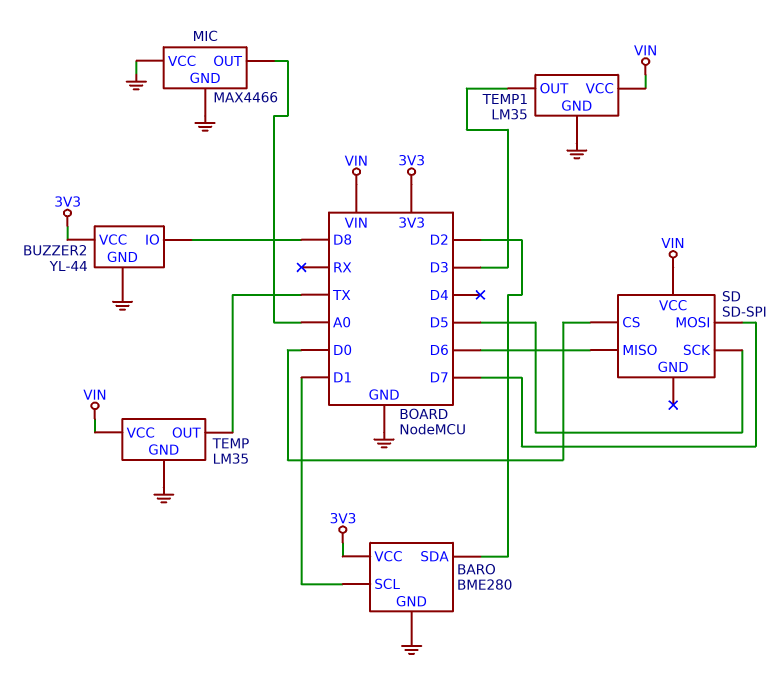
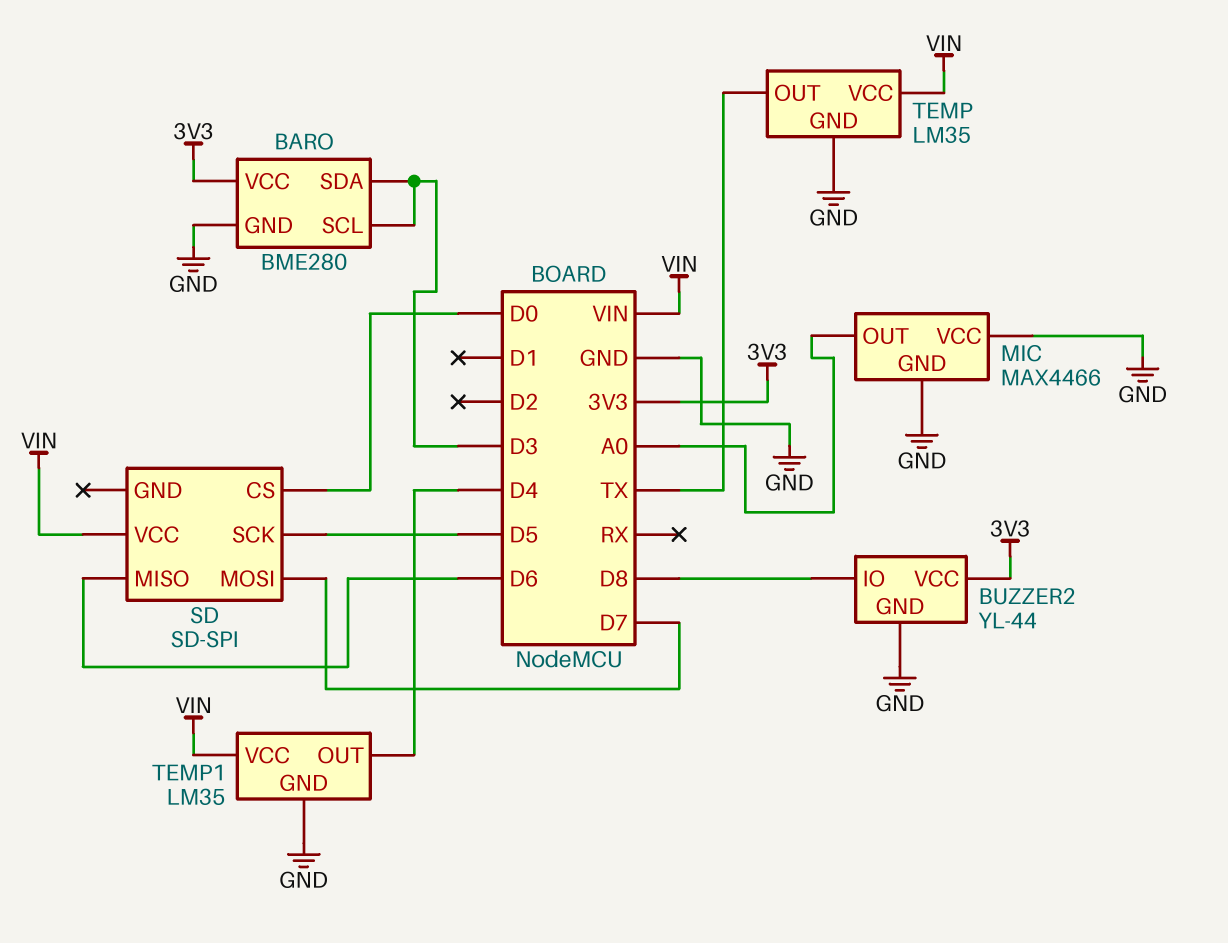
BARO pin SCL: D1 -> D3
BARO pin SDA: D2 -> D3
TEMP1 pin OUT: D3 -> D4

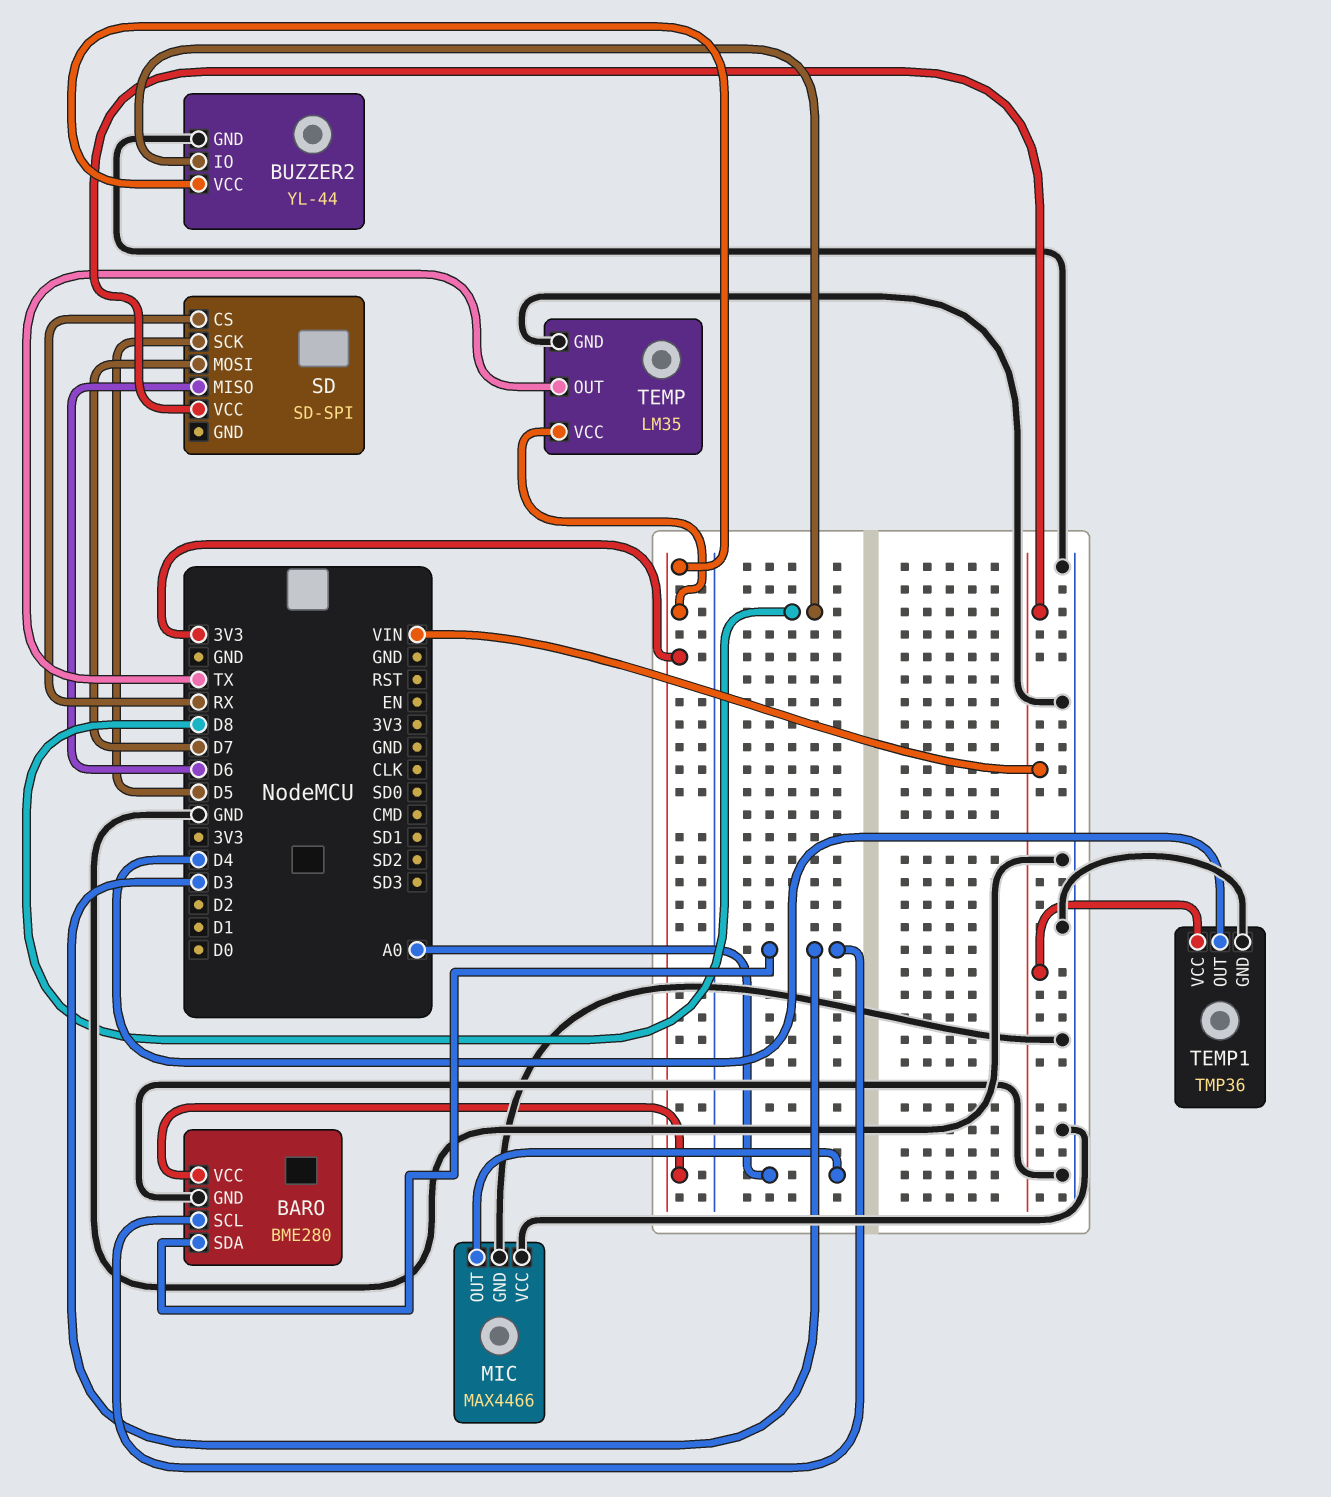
SD pin CS: D0 -> RX
TEMP pin VCC: VIN -> 3V3
TEMP1: LM35 -> TMP36

